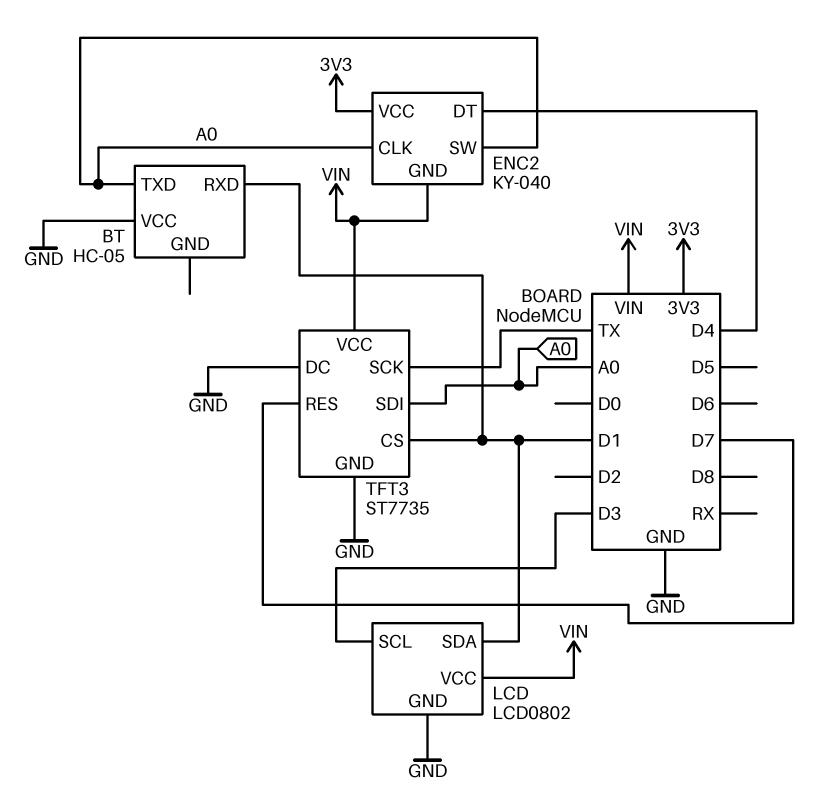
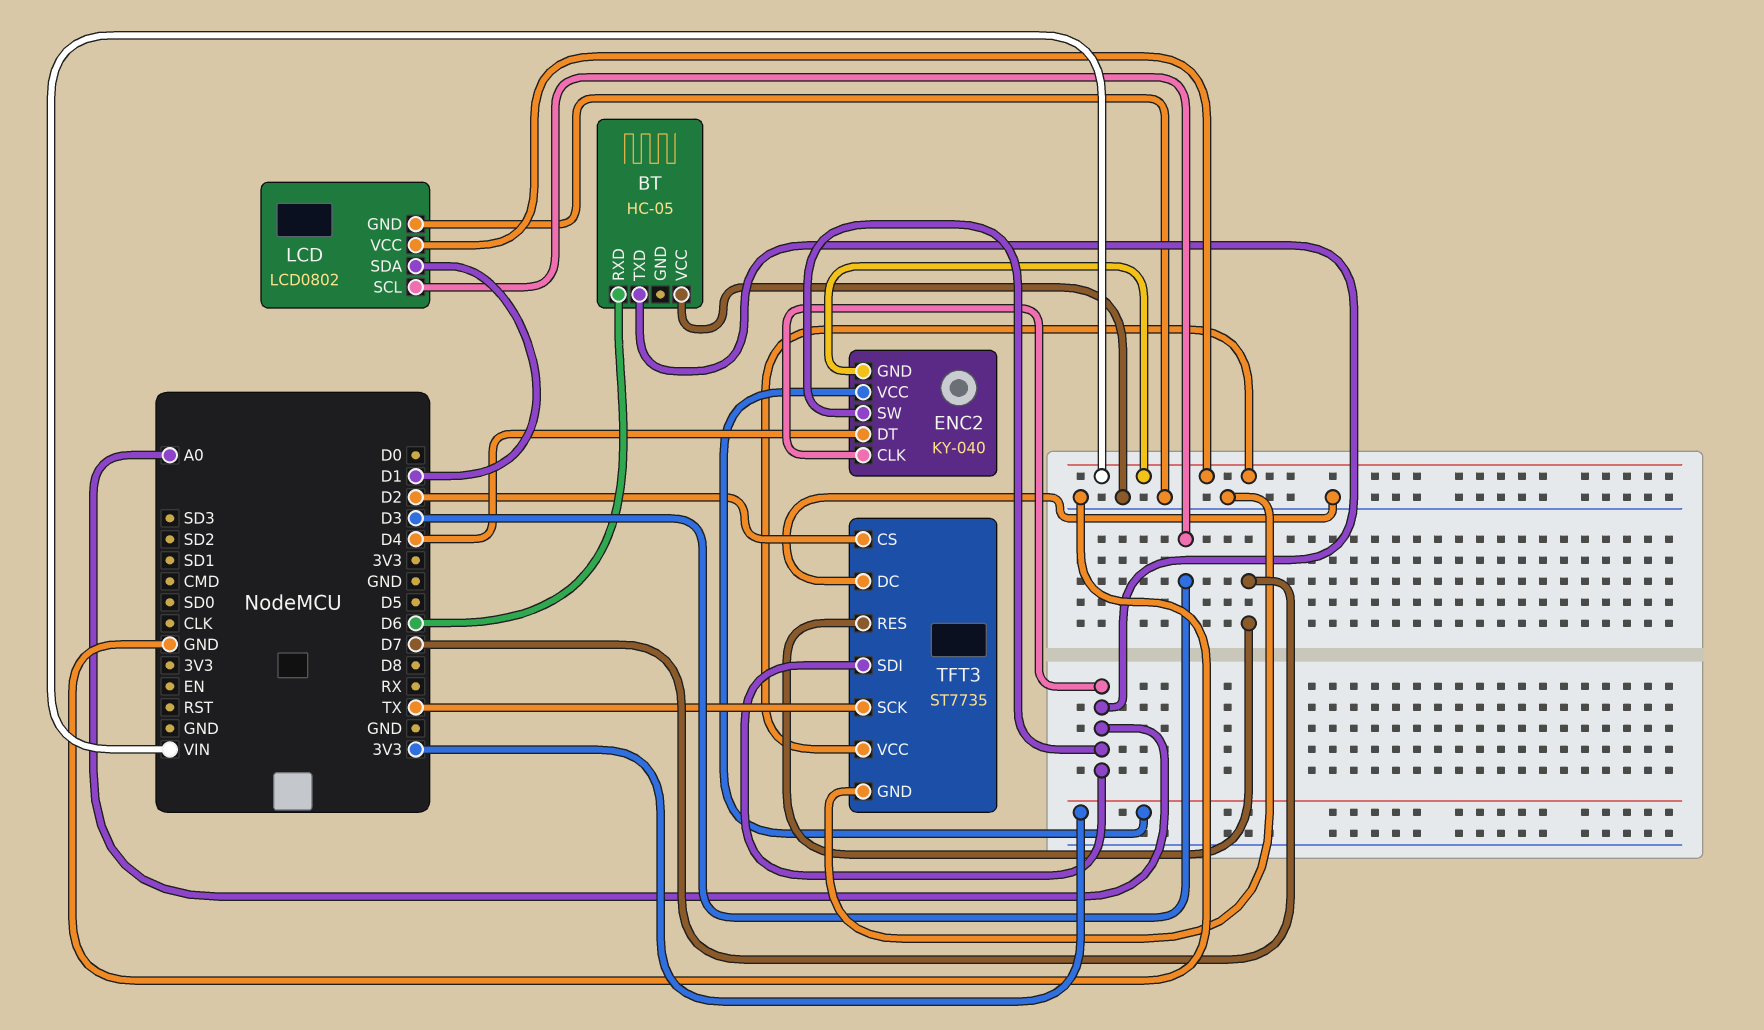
BT pin RXD: D1 -> D6
TFT3 pin CS: D1 -> D2

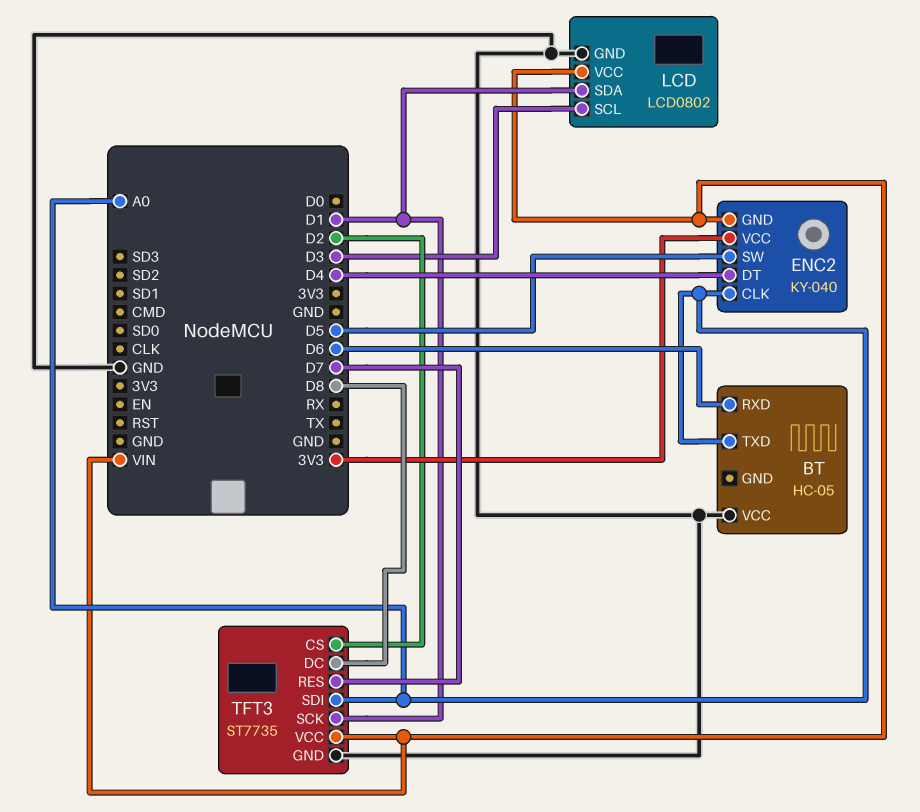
ENC2 pin SW: A0 -> D5
TFT3 pin DC: GND -> D8
TFT3 pin SCK: TX -> D1

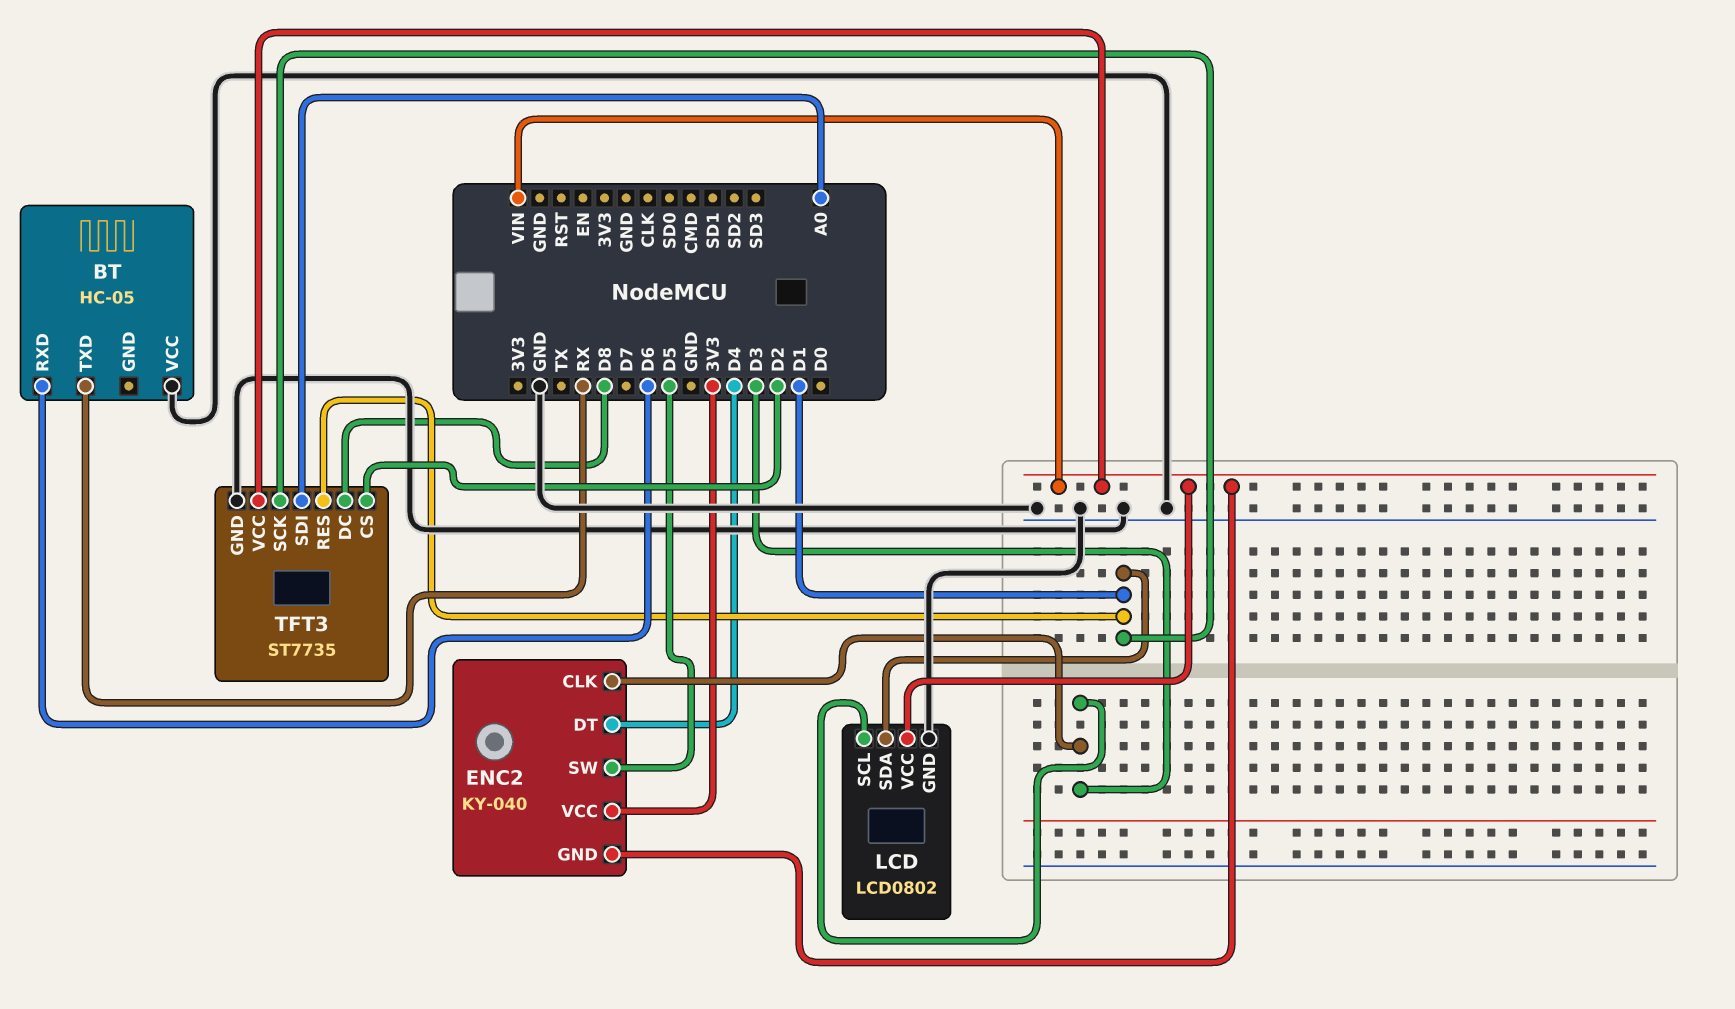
BT pin TXD: A0 -> RX
ENC2 pin CLK: A0 -> D3
TFT3 pin RES: D7 -> D1

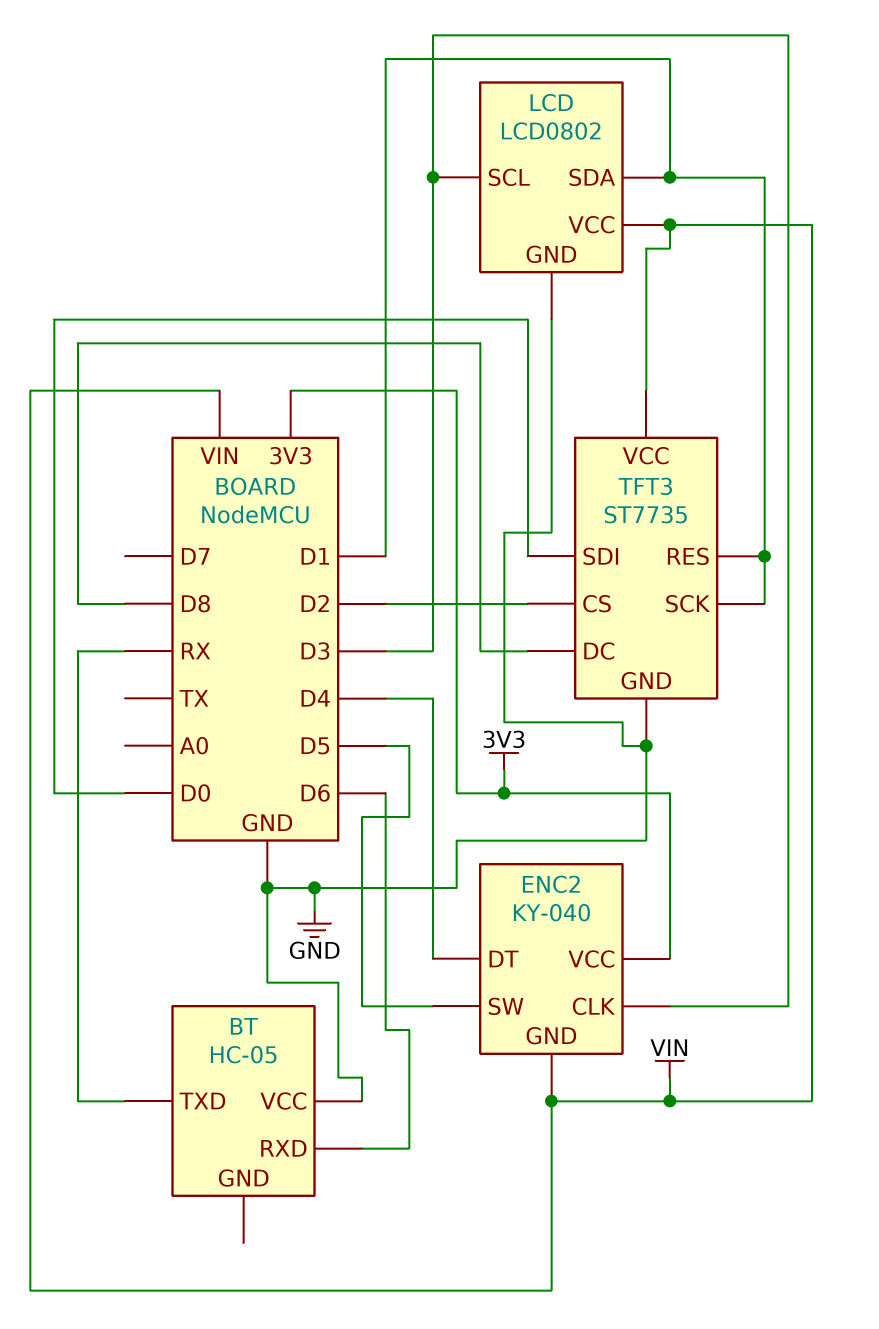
TFT3 pin SDI: A0 -> D0

